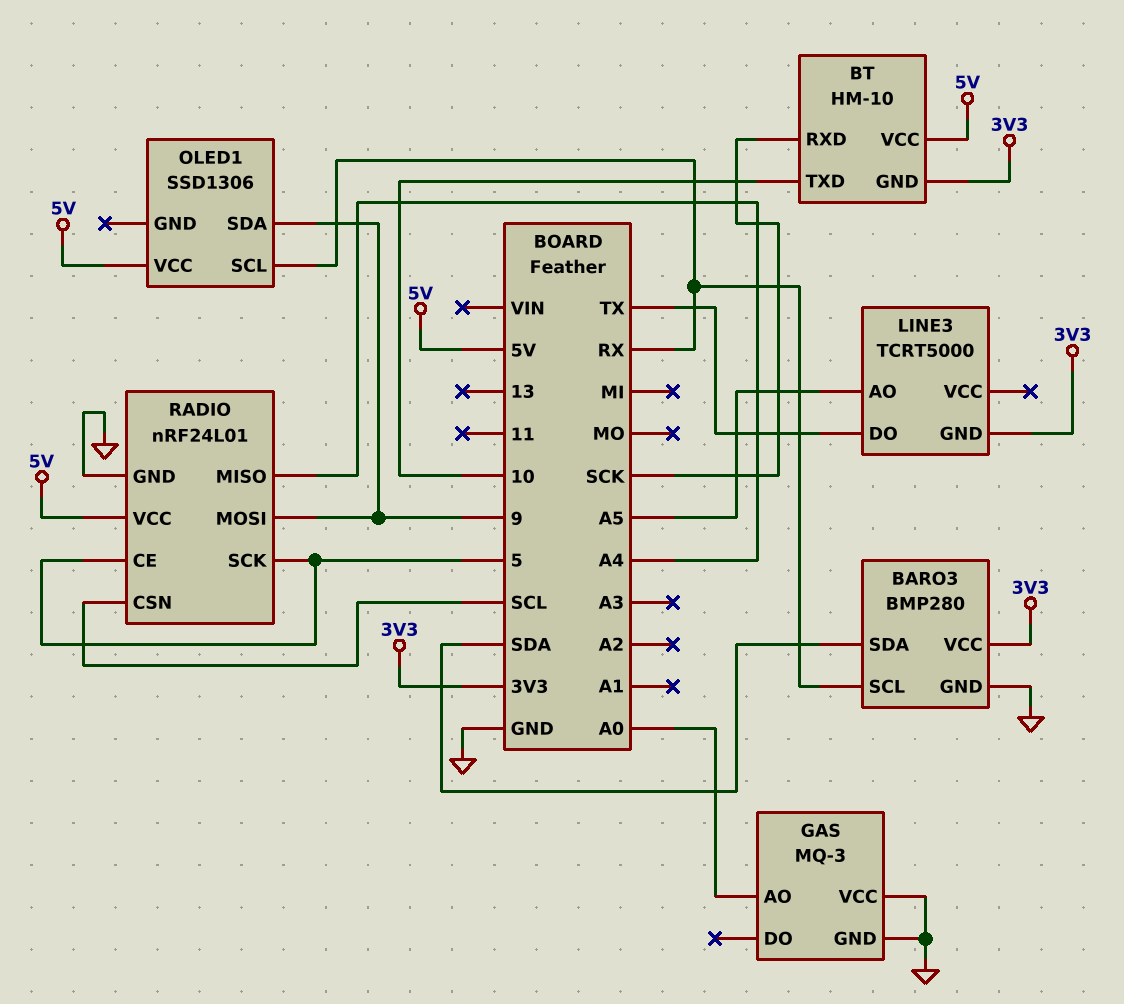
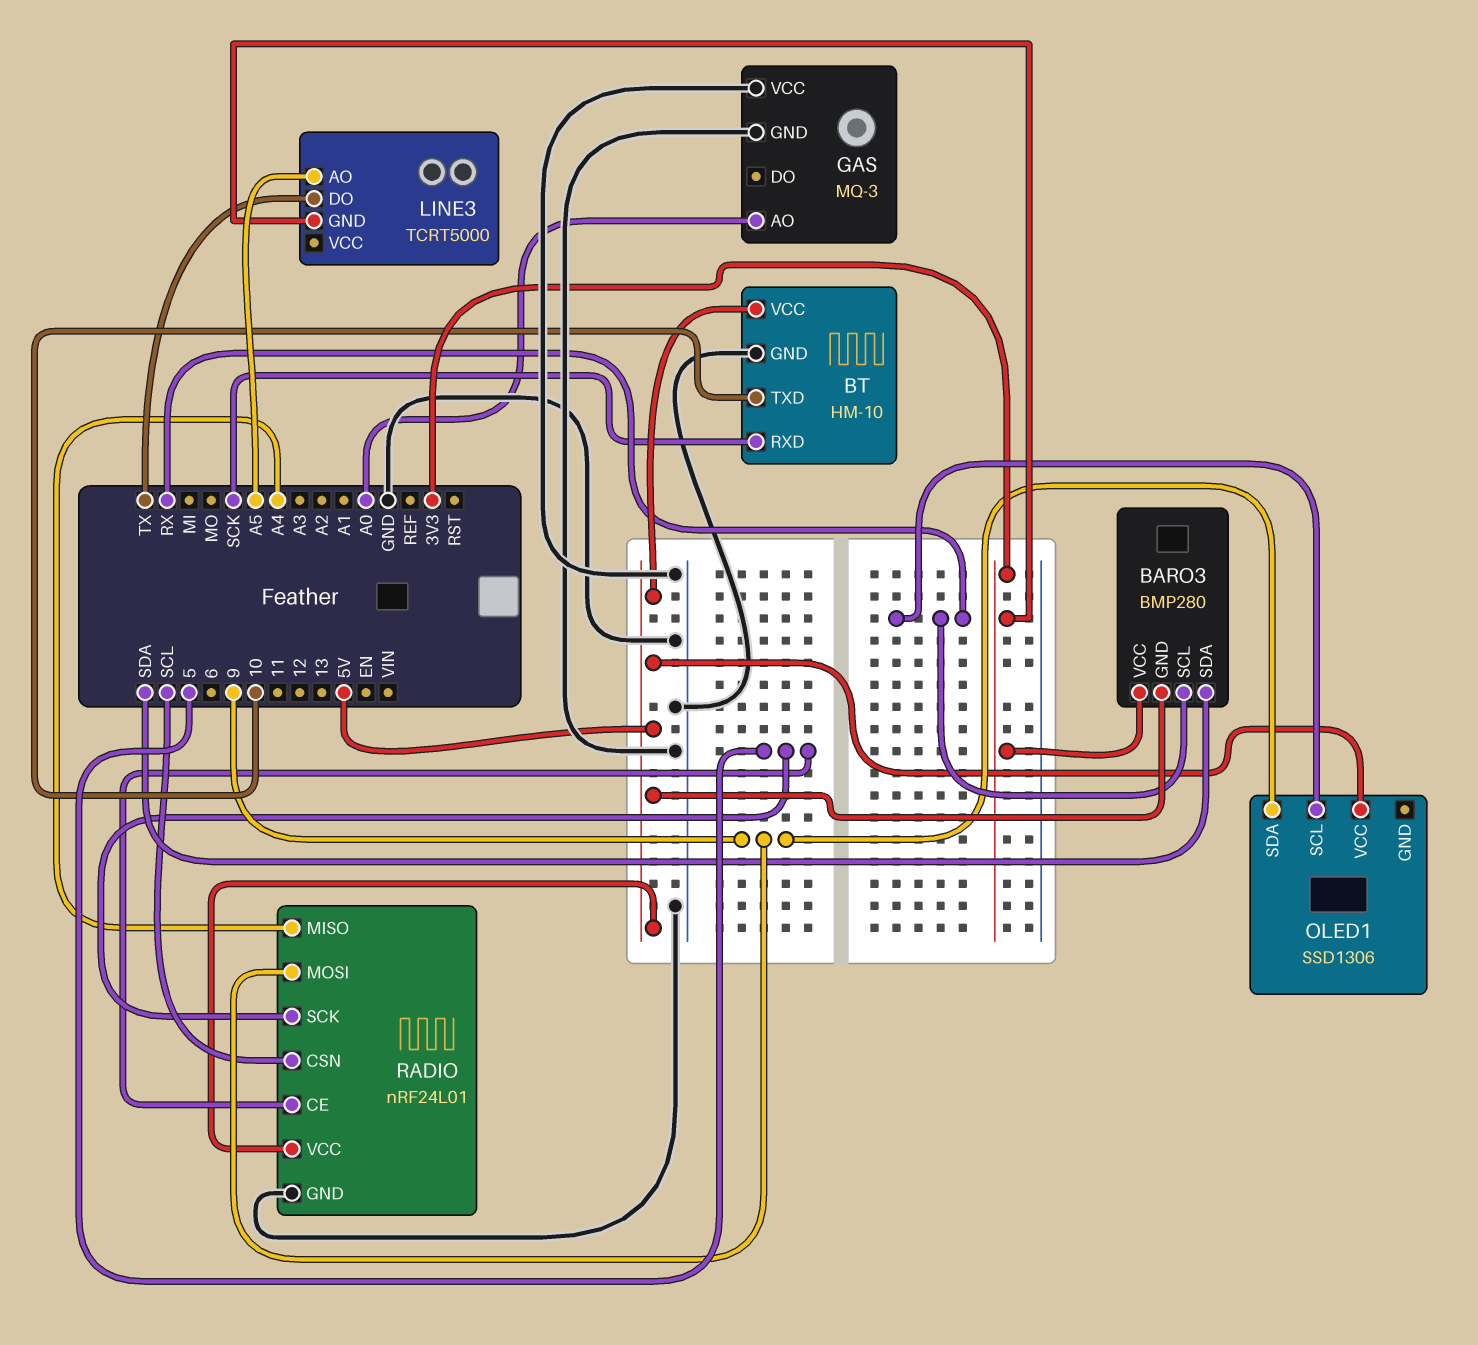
BARO3 pin GND: GND -> 5V
BT pin GND: 3V3 -> GND

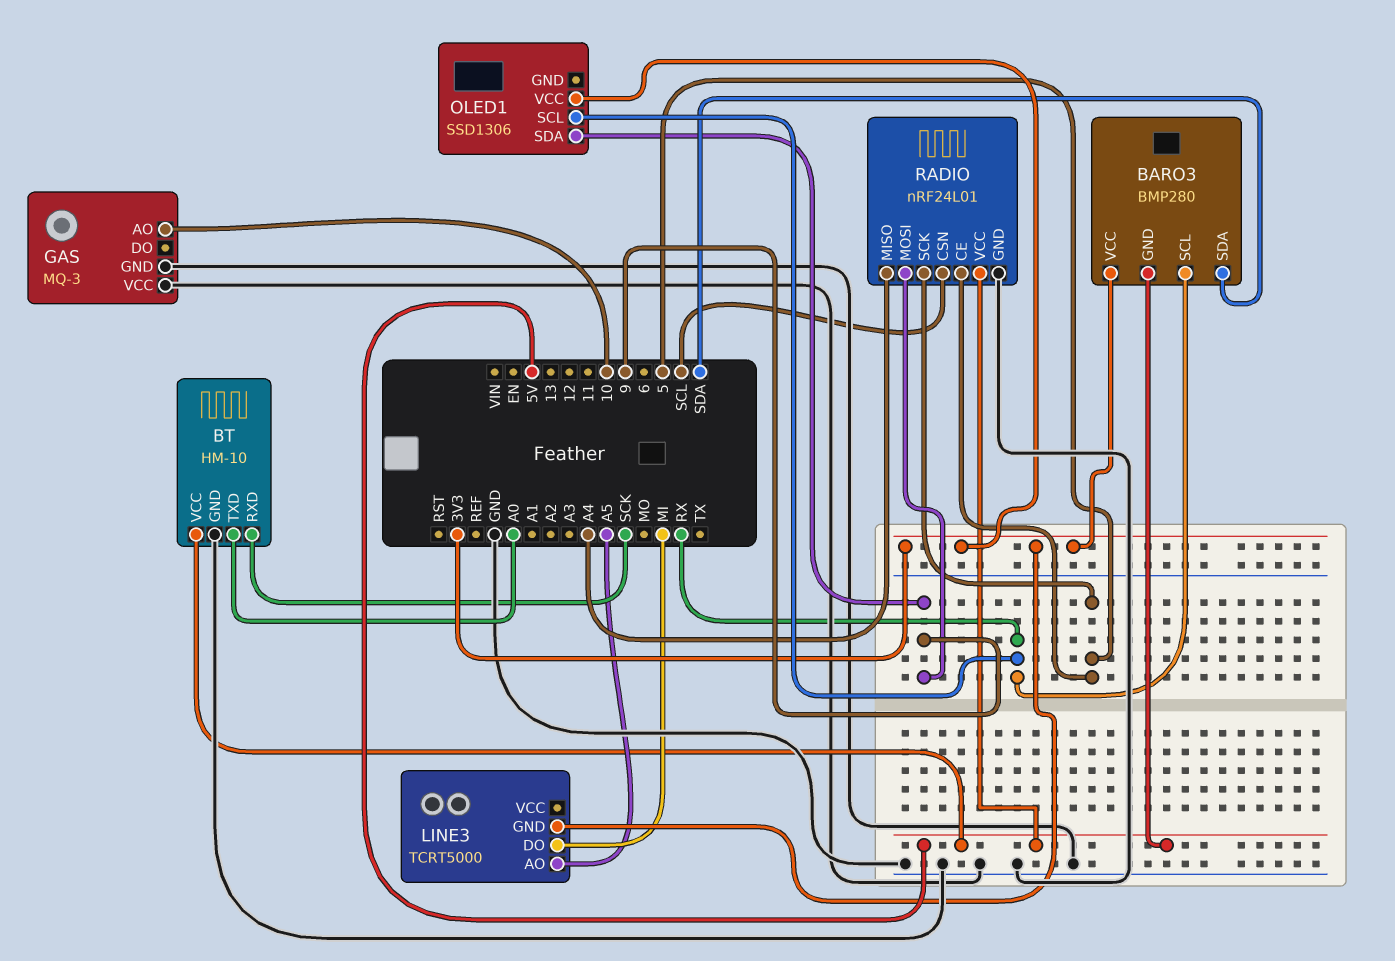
BT pin TXD: 10 -> A0
GAS pin AO: A0 -> 10
LINE3 pin DO: TX -> MI
OLED1 pin VCC: 5V -> 3V3

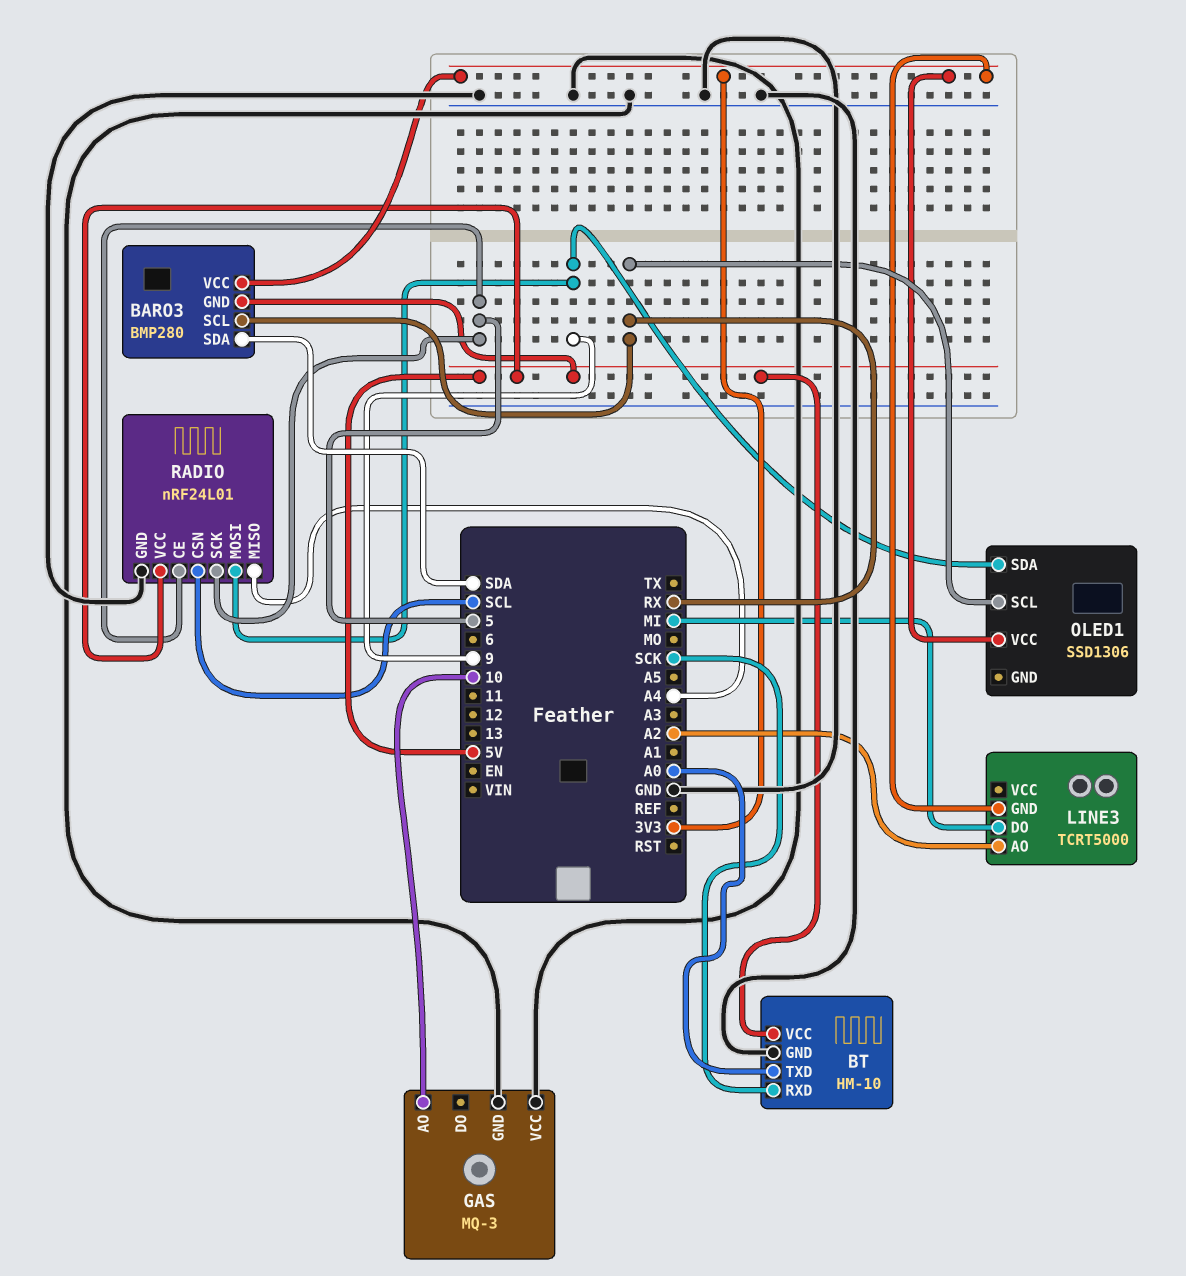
LINE3 pin AO: A5 -> A2

